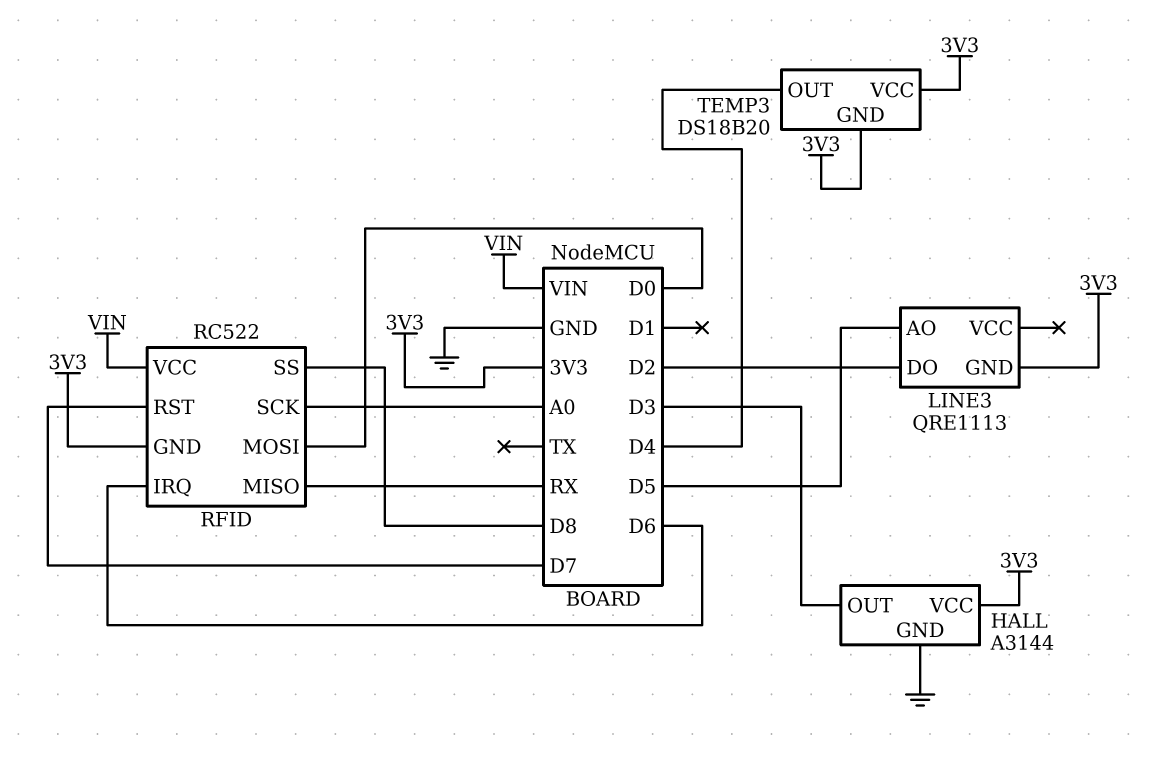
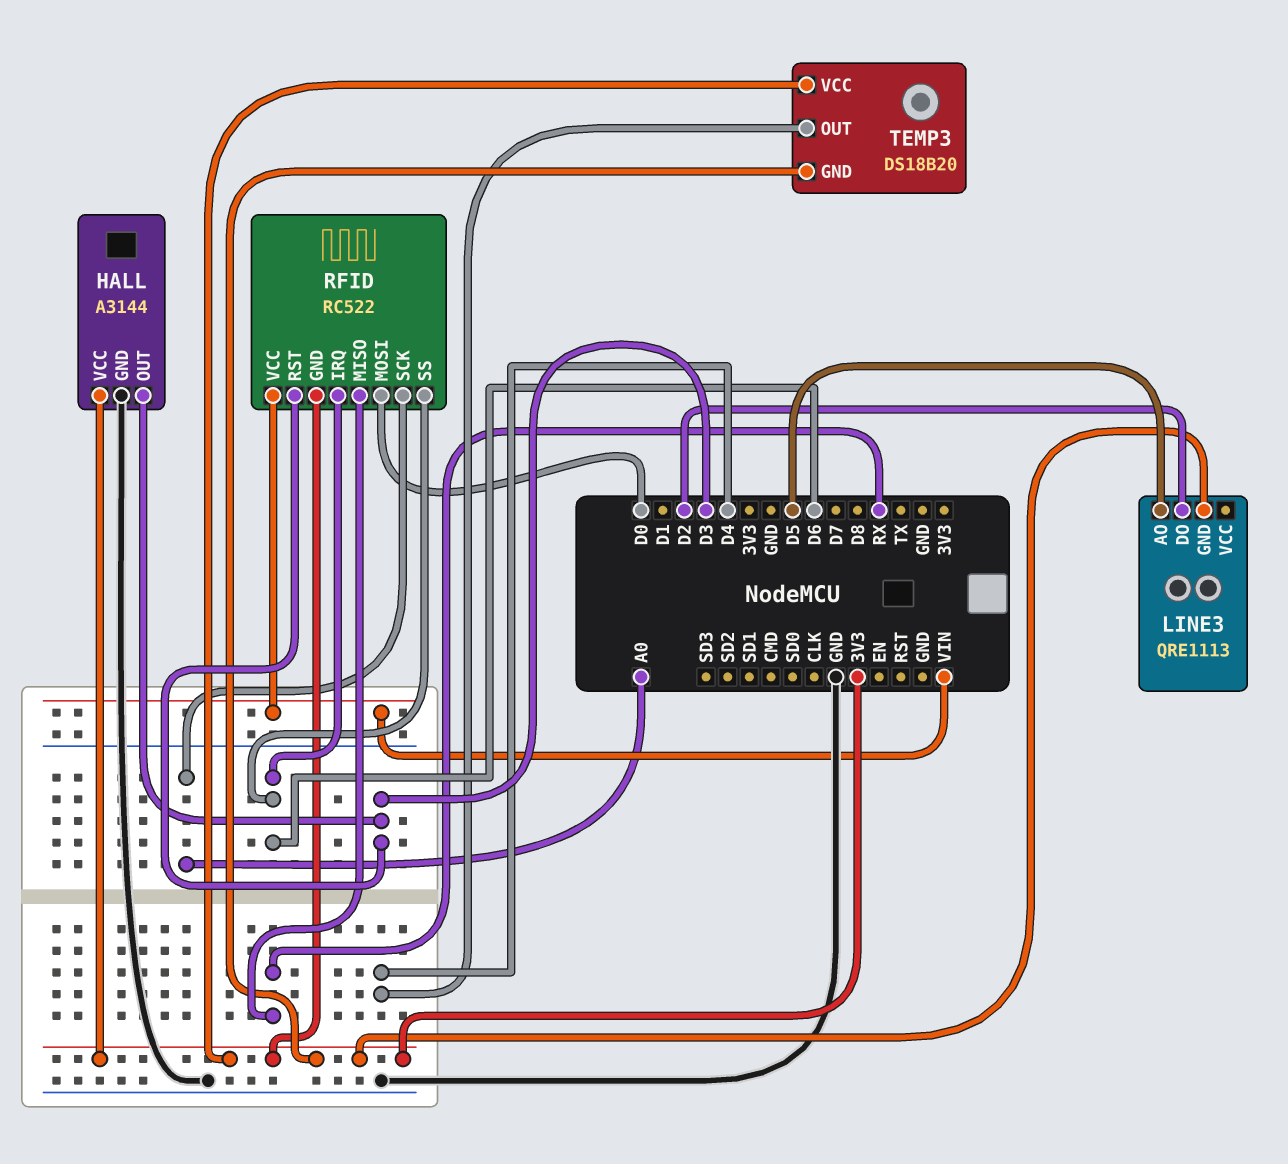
RFID pin RST: D7 -> D3
RFID pin SS: D8 -> D6

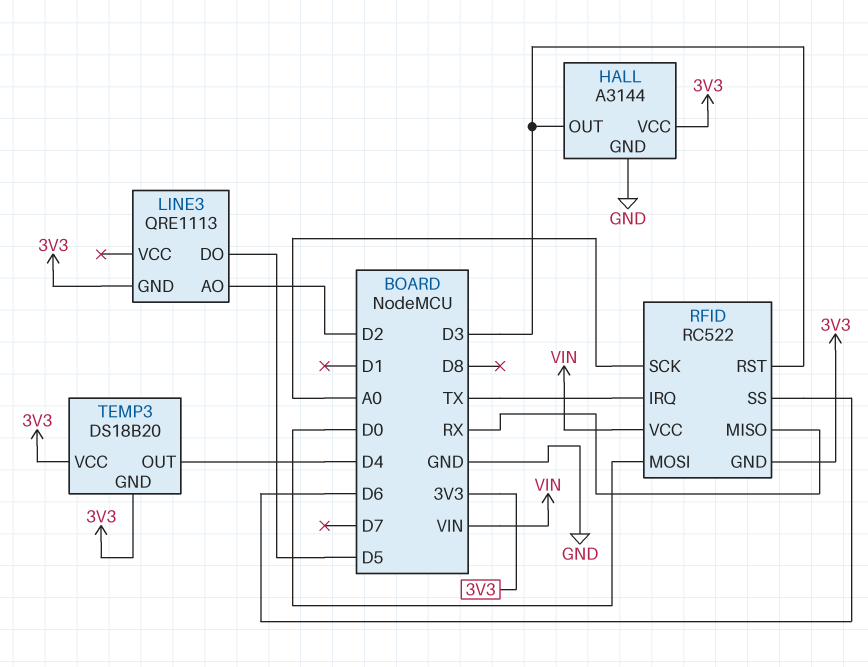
LINE3 pin AO: D5 -> D2
LINE3 pin DO: D2 -> D5
RFID pin IRQ: D6 -> TX

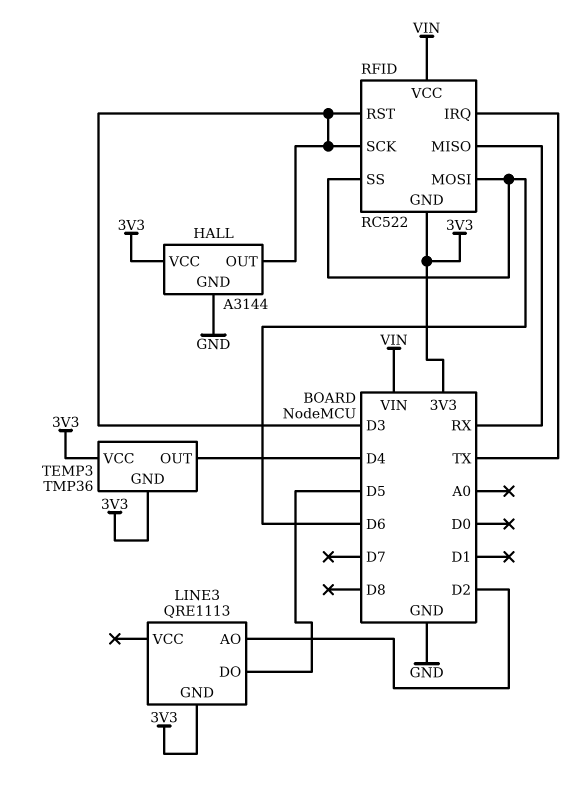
RFID pin MOSI: D0 -> D6
RFID pin SCK: A0 -> D3
TEMP3: DS18B20 -> TMP36

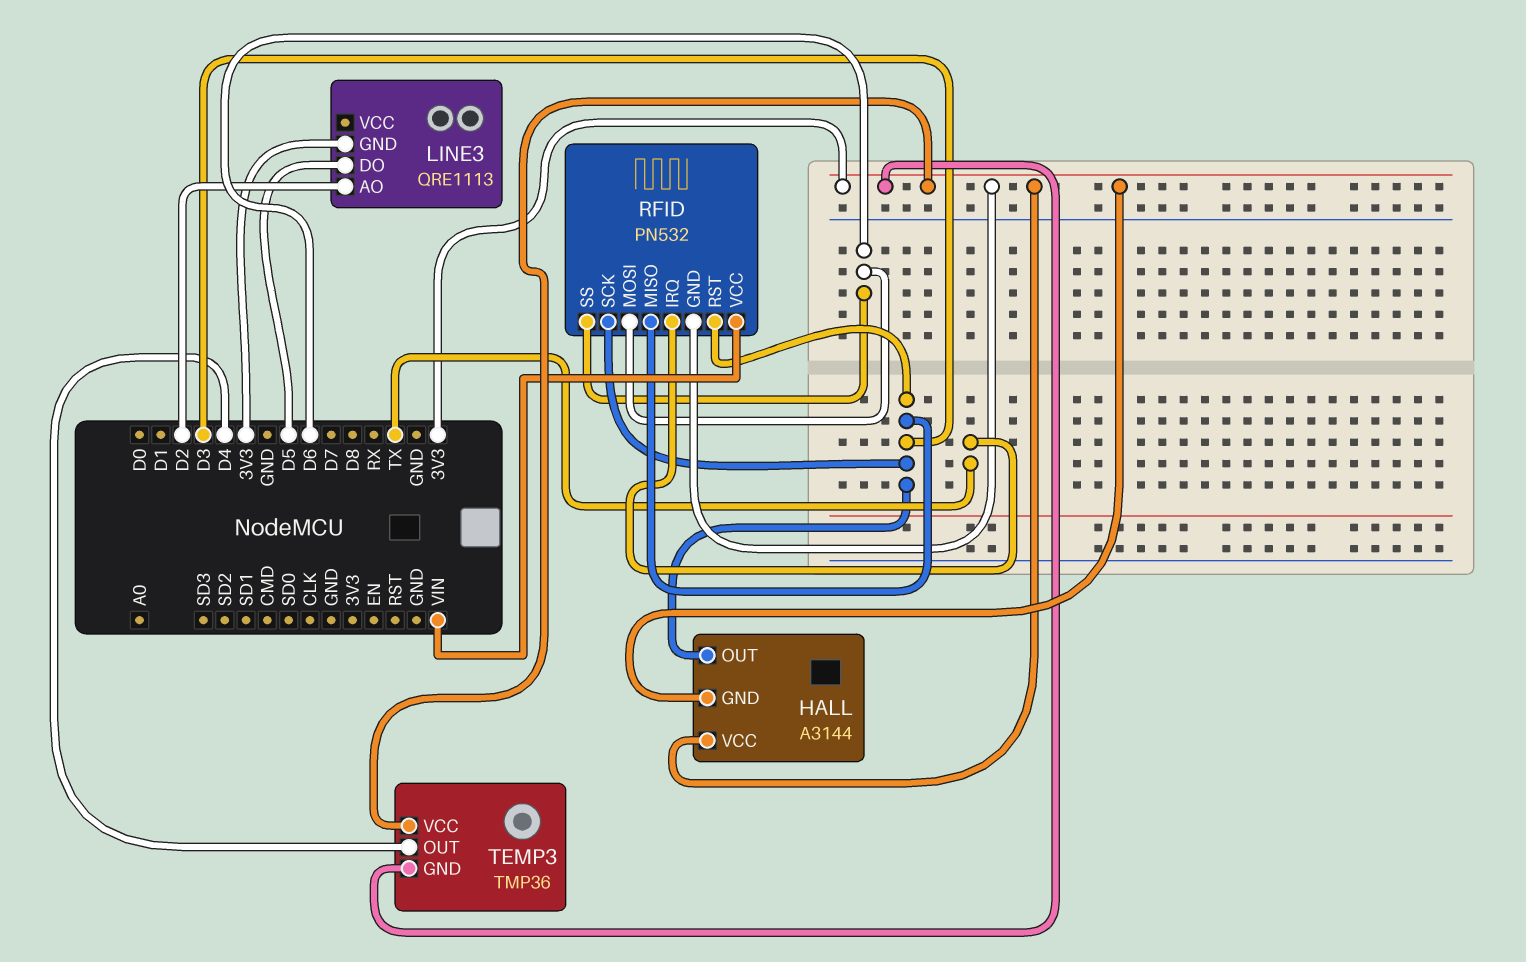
HALL pin GND: GND -> 3V3
RFID: RC522 -> PN532
RFID pin MISO: RX -> D3

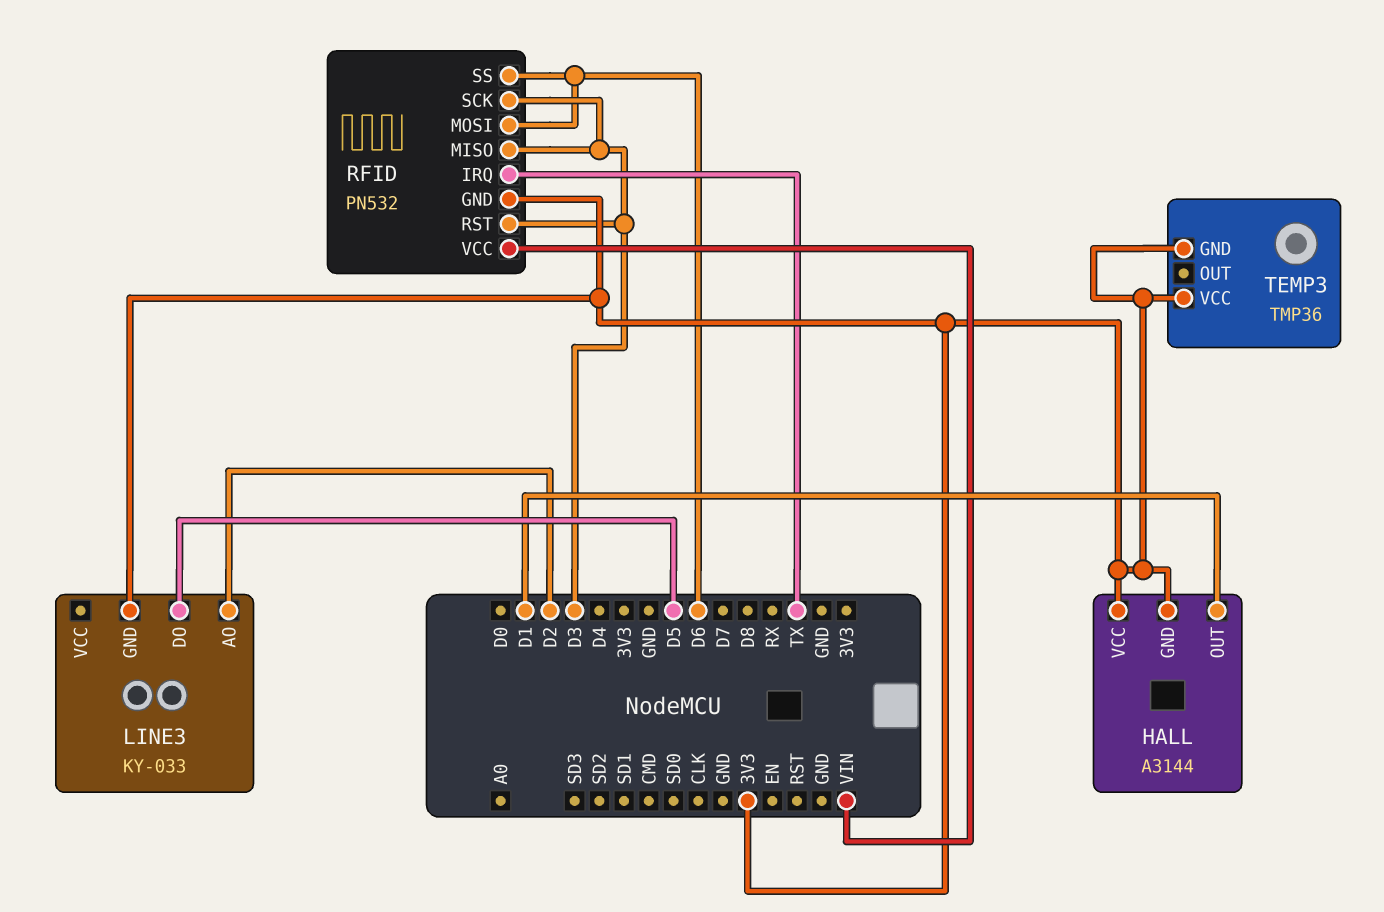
HALL pin OUT: D3 -> D1
LINE3: QRE1113 -> KY-033
TEMP3 pin OUT: D4 -> none

